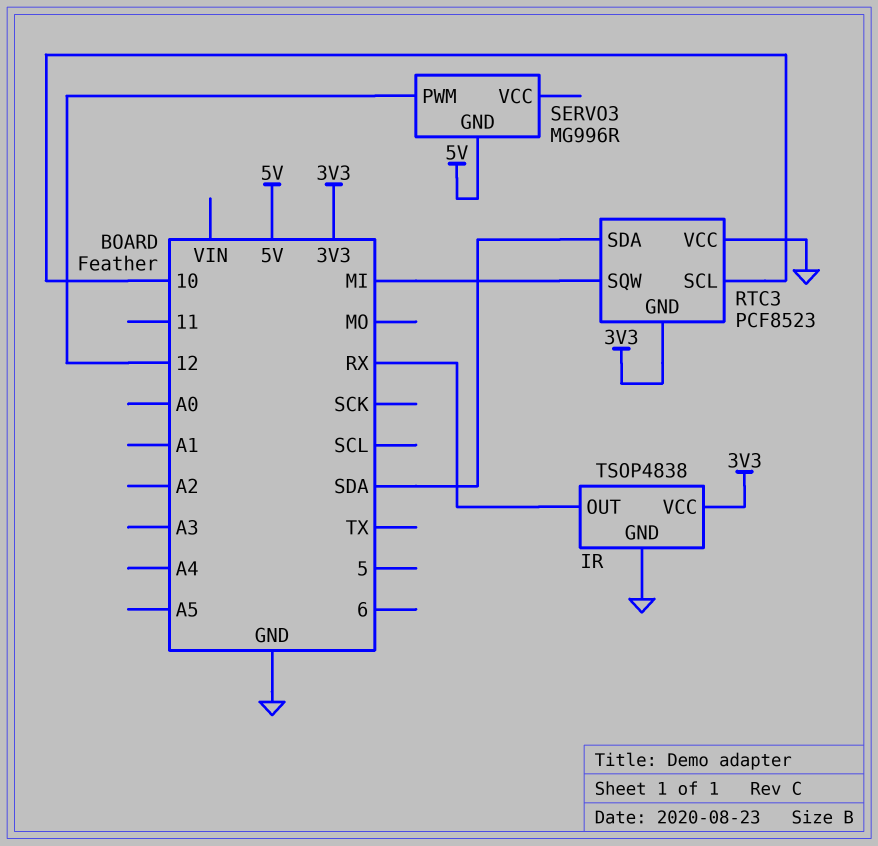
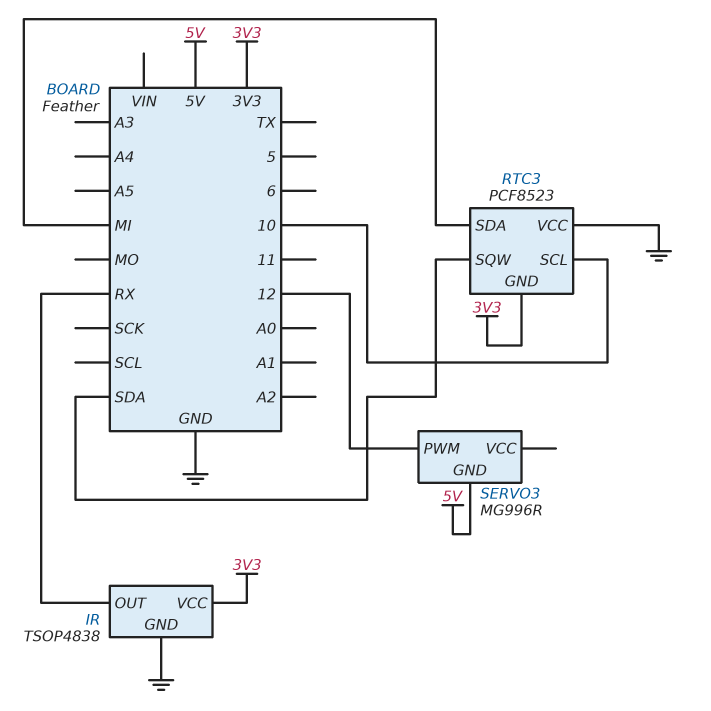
RTC3 pin SDA: SDA -> MI
RTC3 pin SQW: MI -> SDA

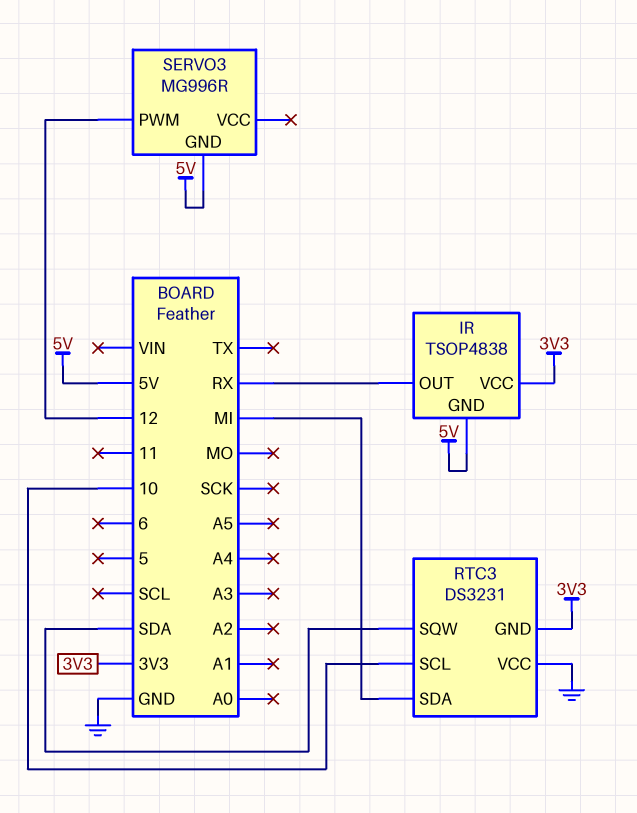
IR pin GND: GND -> 5V
RTC3: PCF8523 -> DS3231

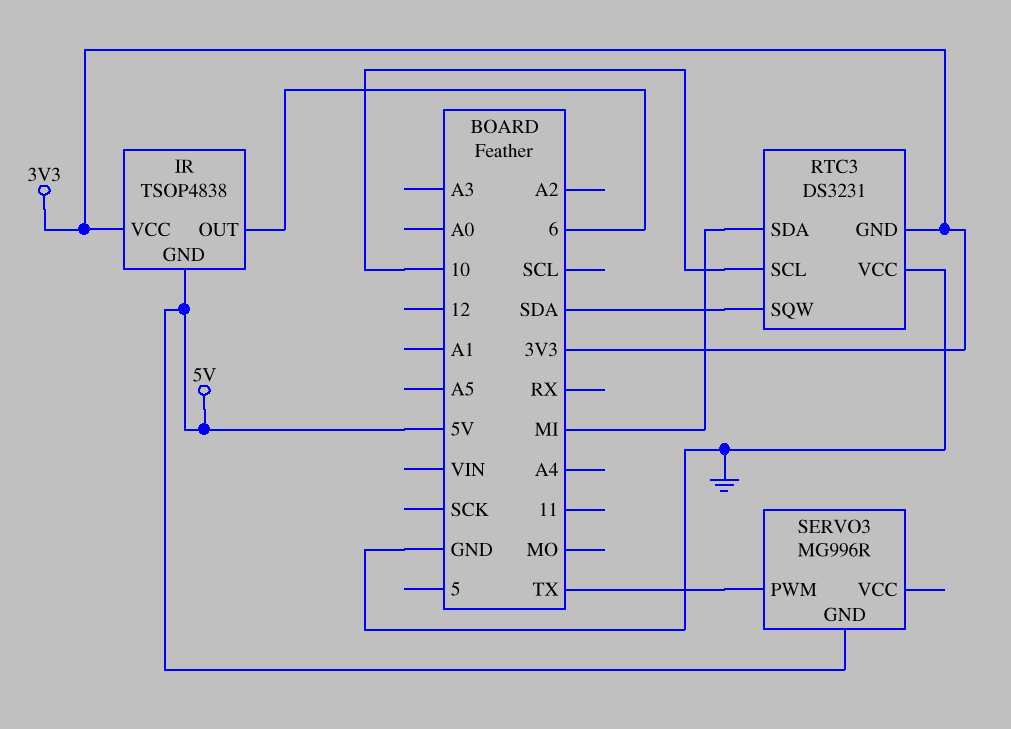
IR pin OUT: RX -> 6
SERVO3 pin PWM: 12 -> TX

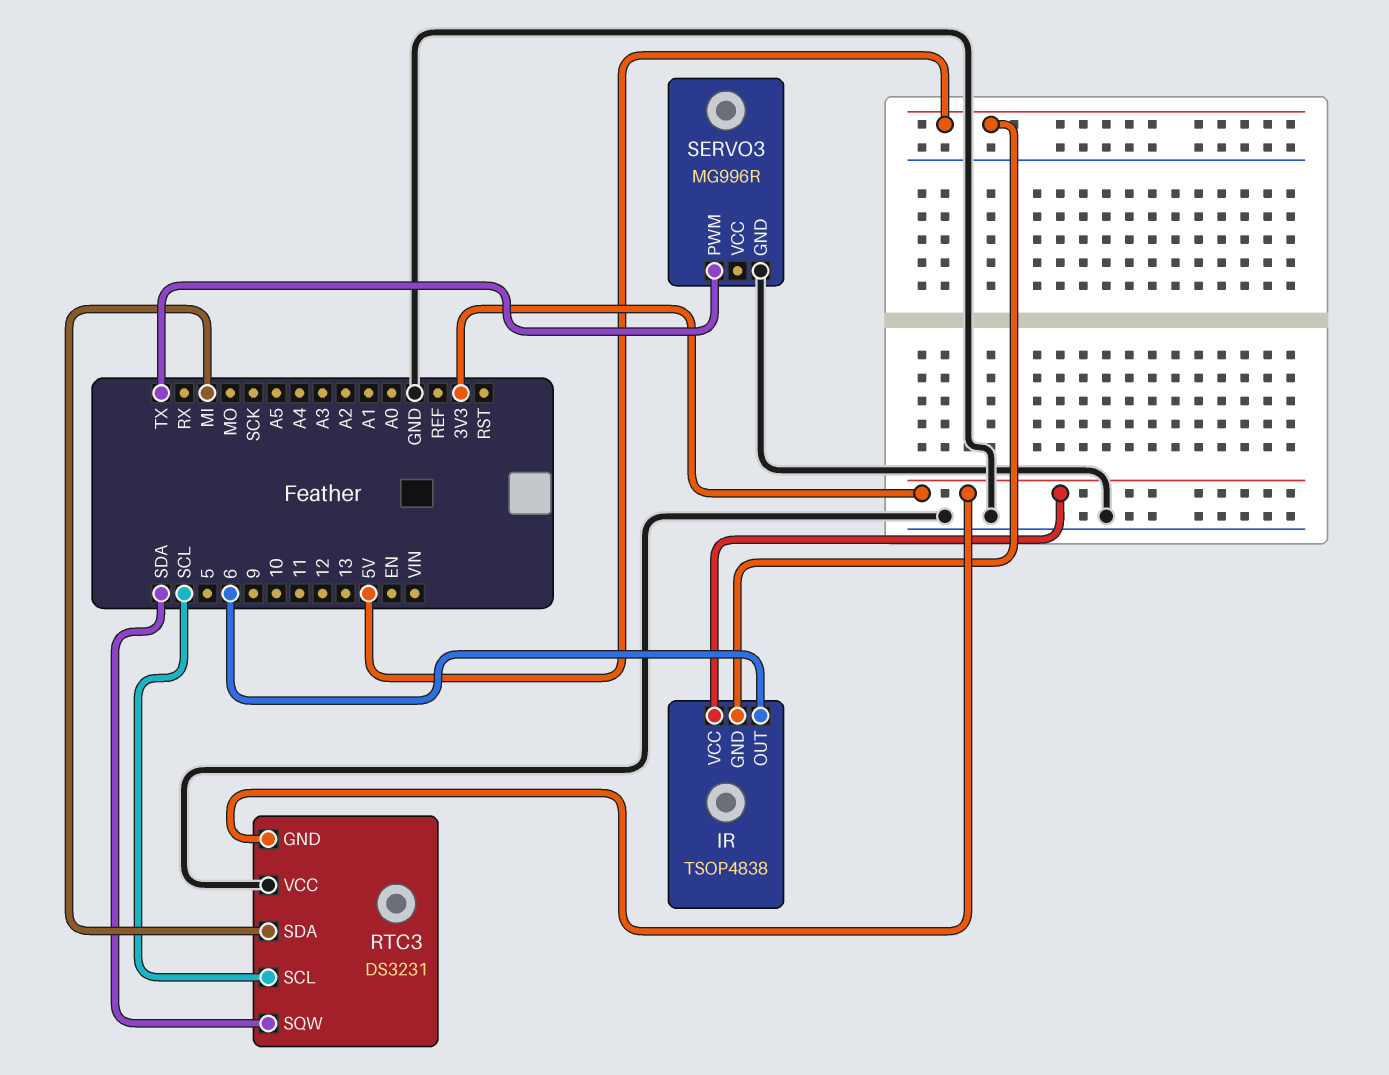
RTC3 pin SCL: 10 -> SCL
SERVO3 pin GND: 5V -> GND

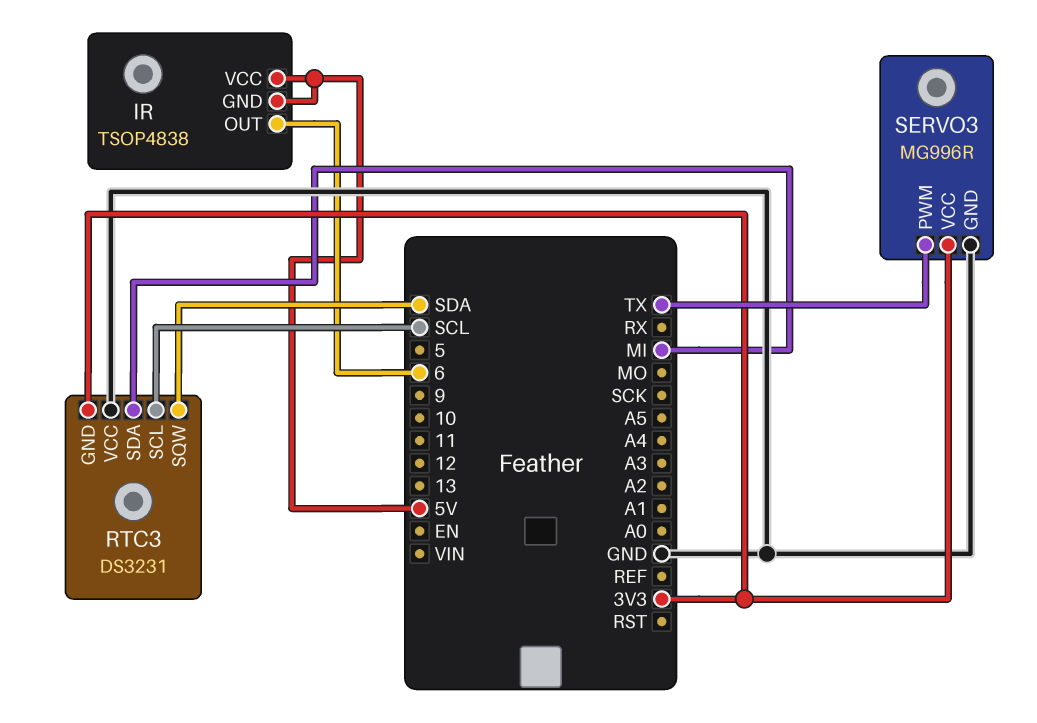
IR pin VCC: 3V3 -> 5V
SERVO3 pin VCC: none -> 3V3

